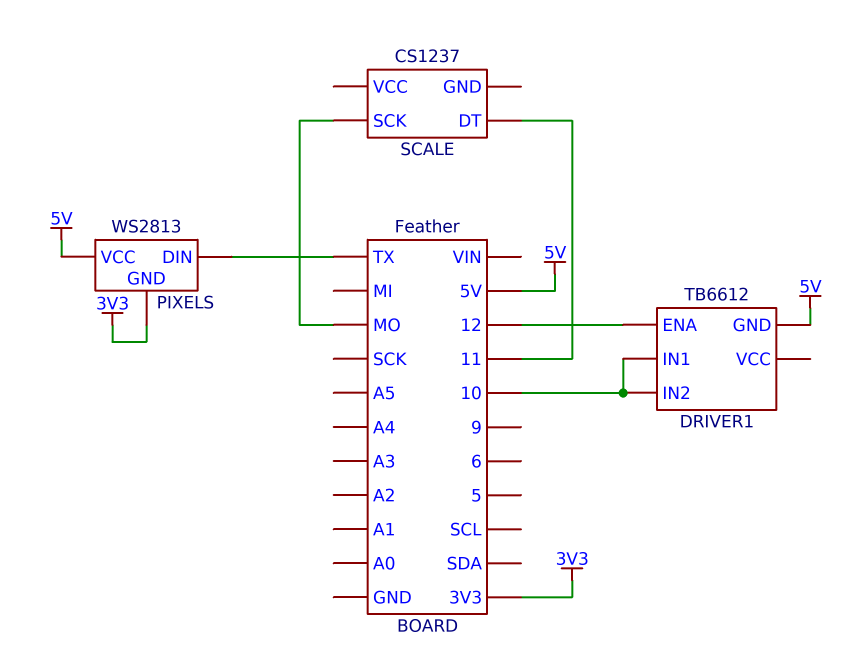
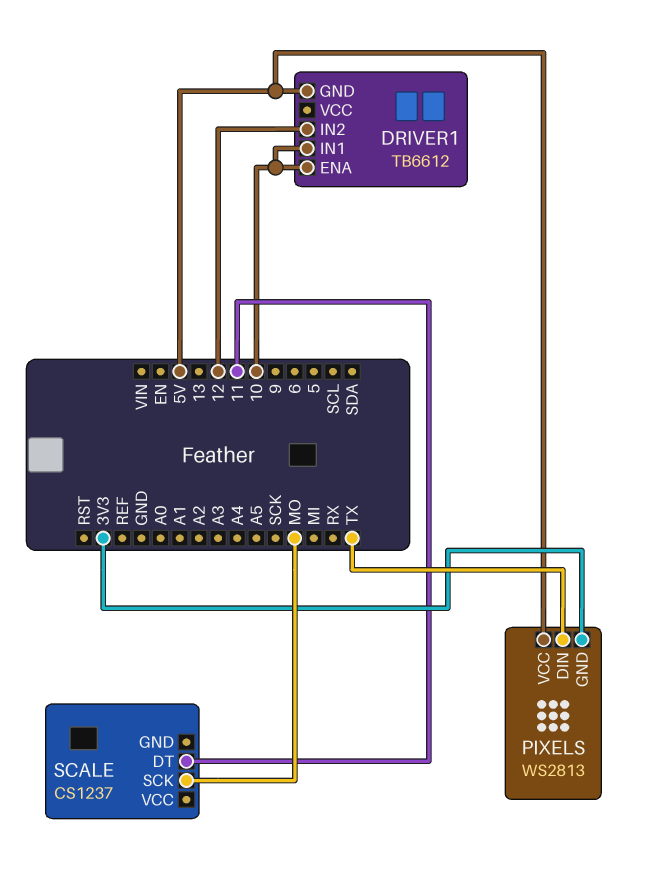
DRIVER1 pin ENA: 12 -> 10
DRIVER1 pin IN2: 10 -> 12

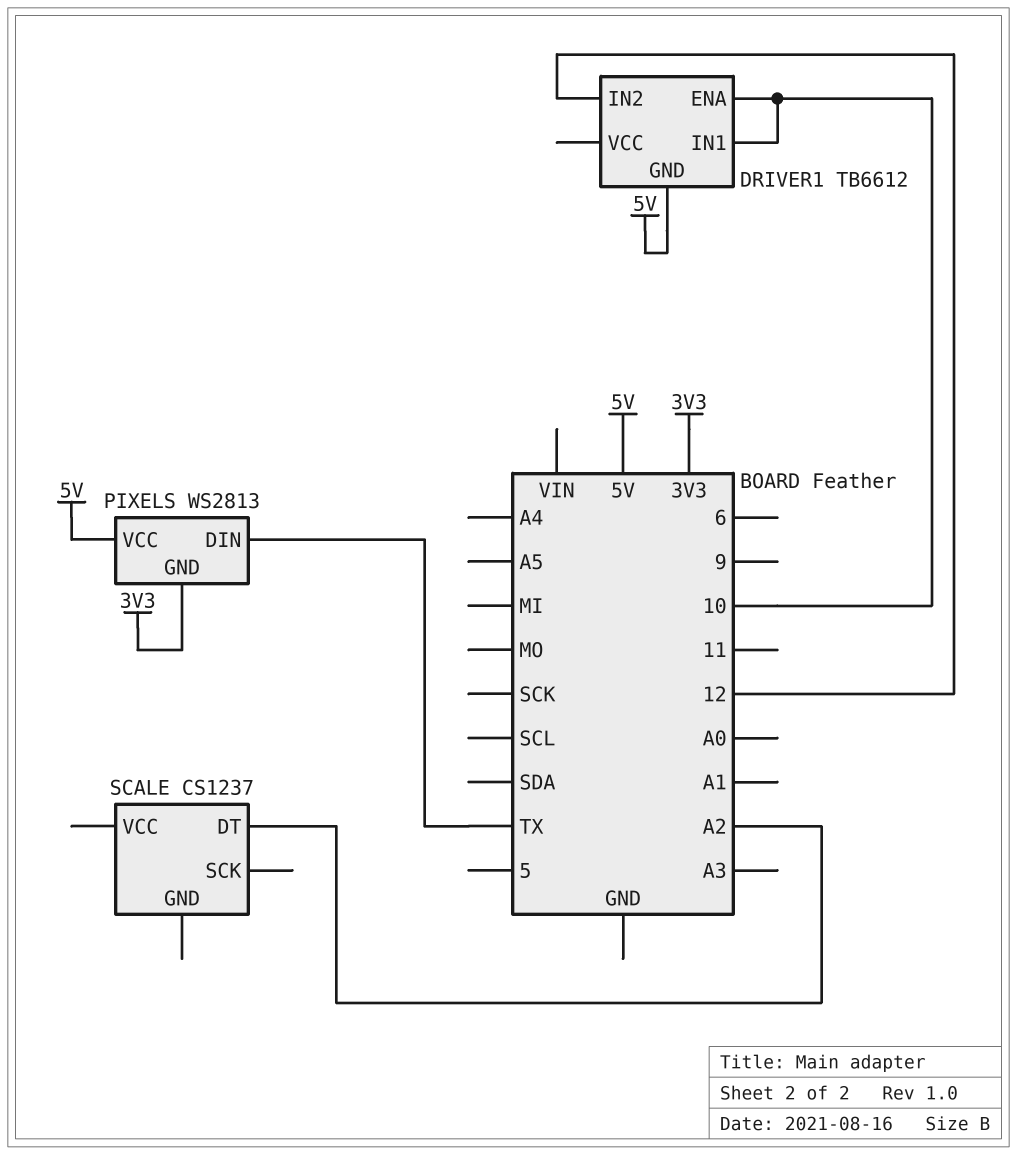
SCALE pin DT: 11 -> A2
SCALE pin SCK: MO -> none

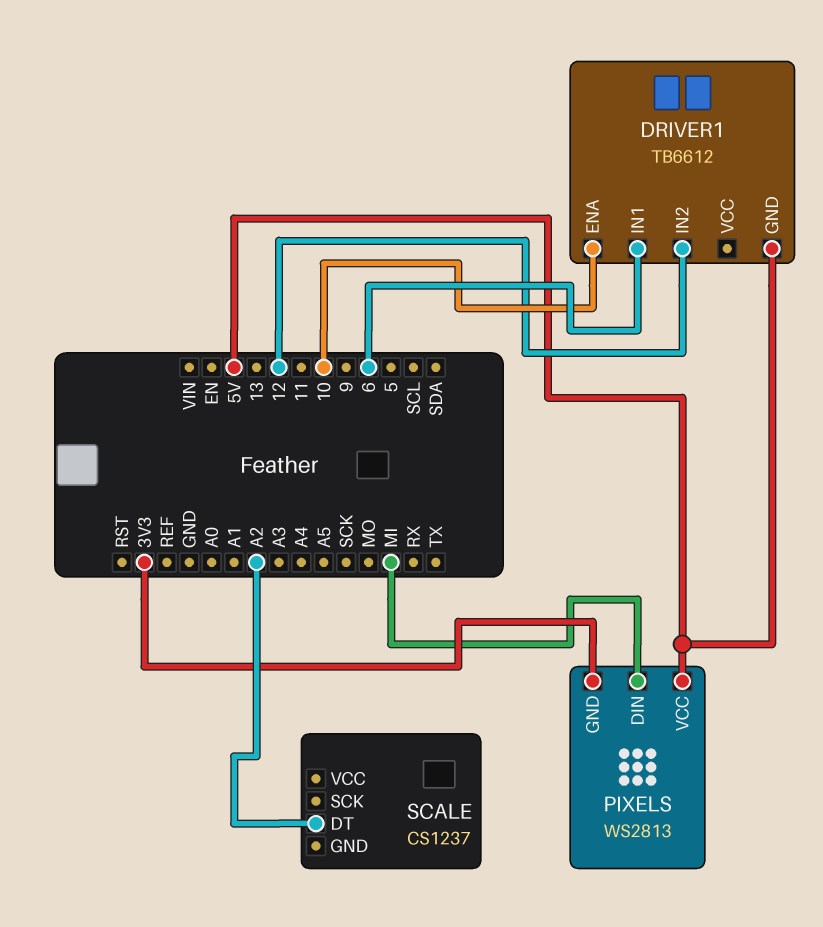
DRIVER1 pin IN1: 10 -> 6
PIXELS pin DIN: TX -> MI

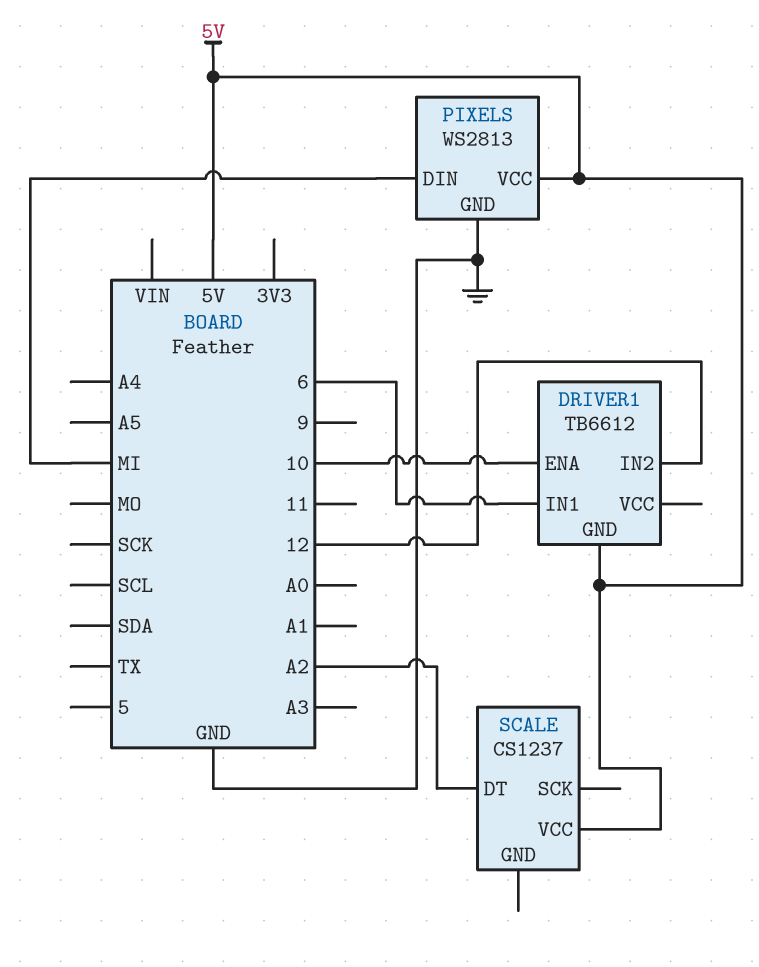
PIXELS pin GND: 3V3 -> GND
SCALE pin VCC: none -> 5V

